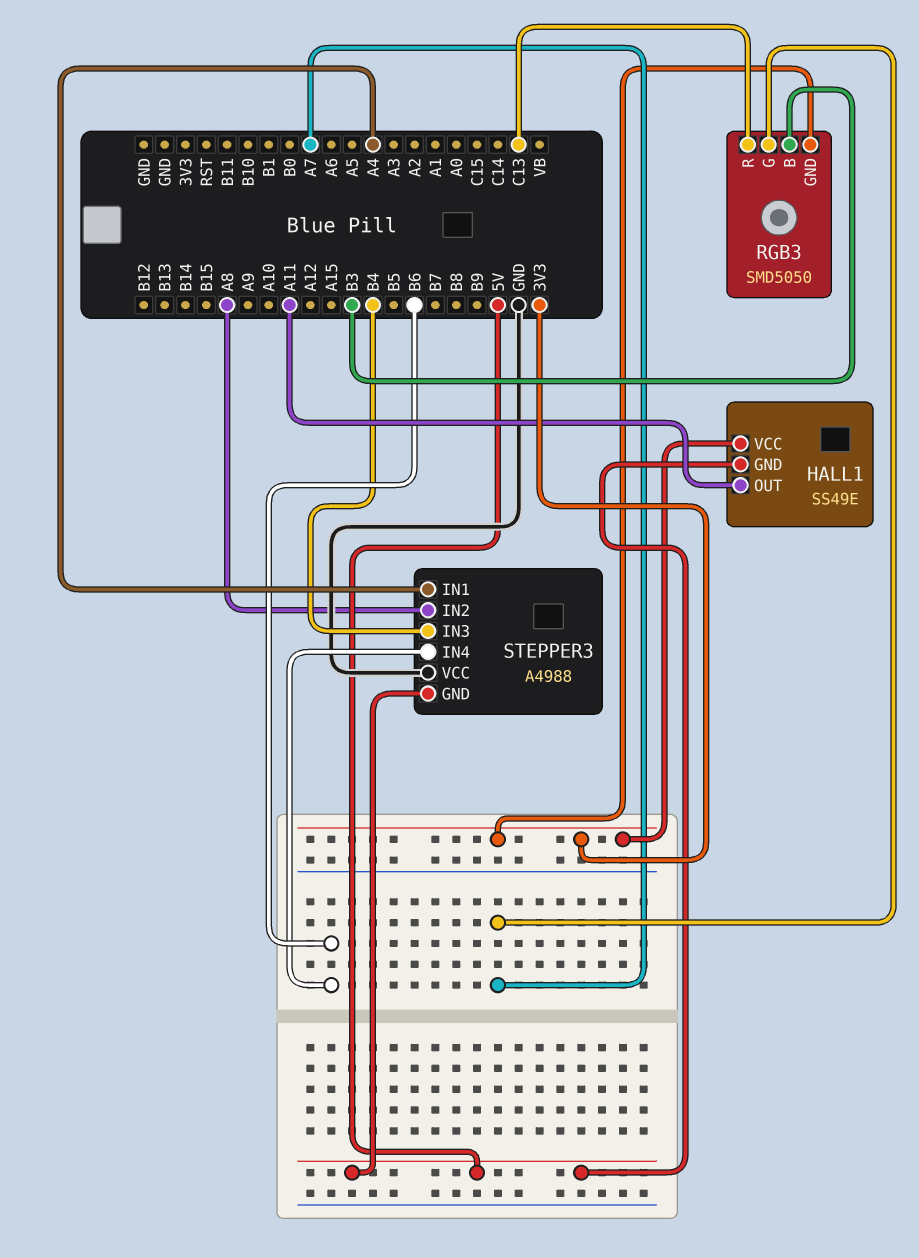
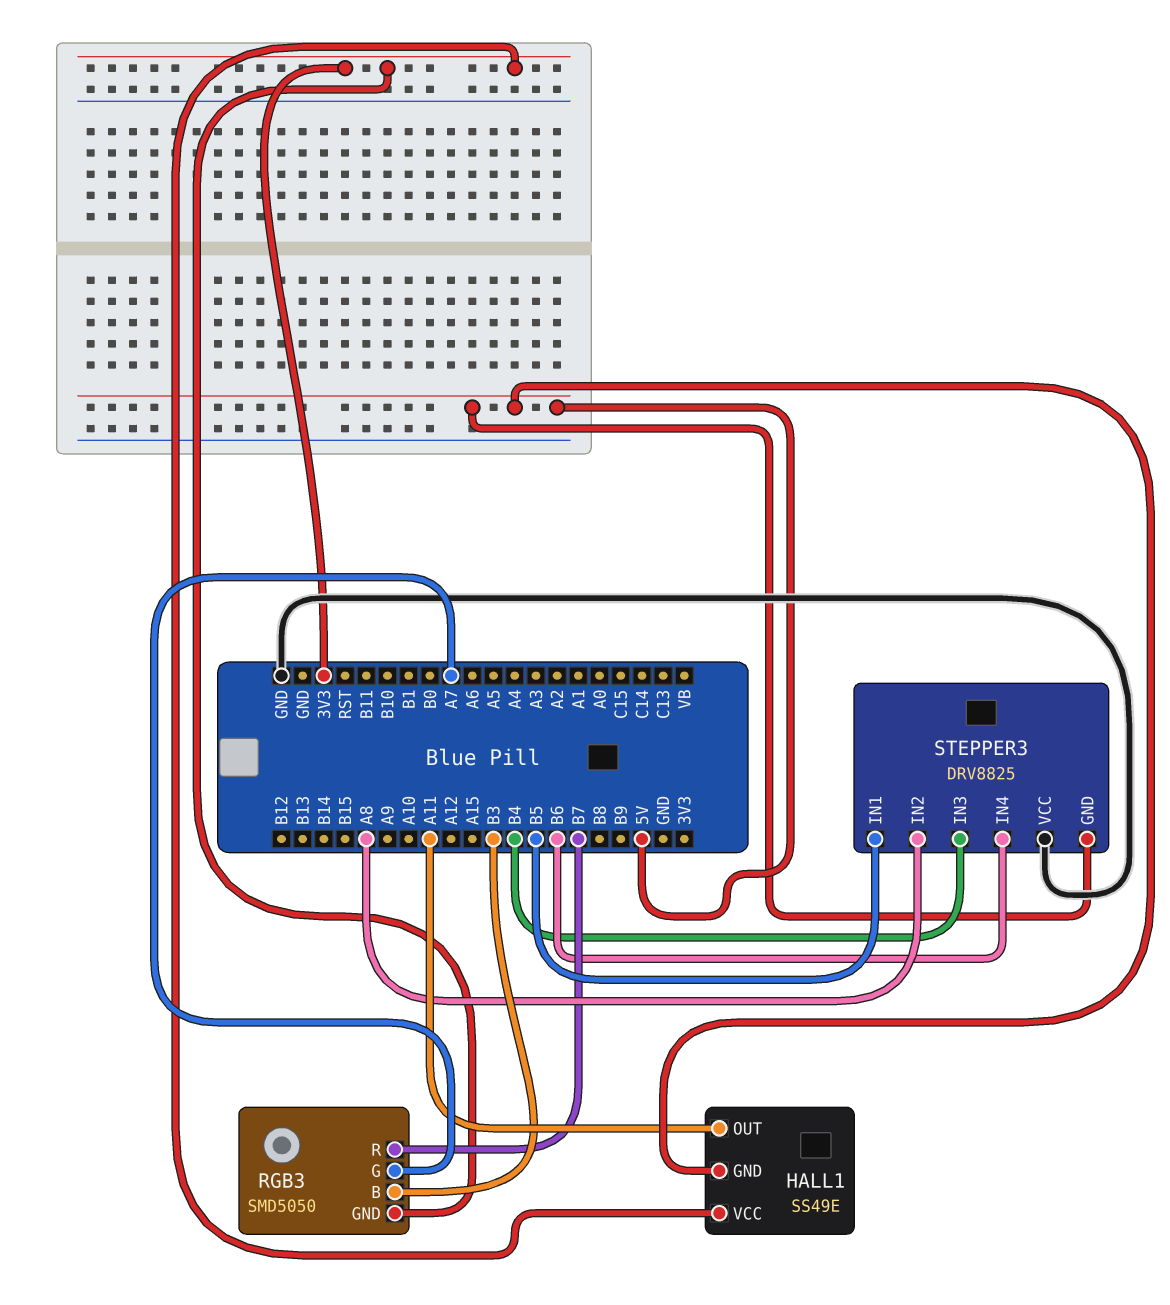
RGB3 pin R: C13 -> B7
STEPPER3: A4988 -> DRV8825
STEPPER3 pin IN1: A4 -> B5

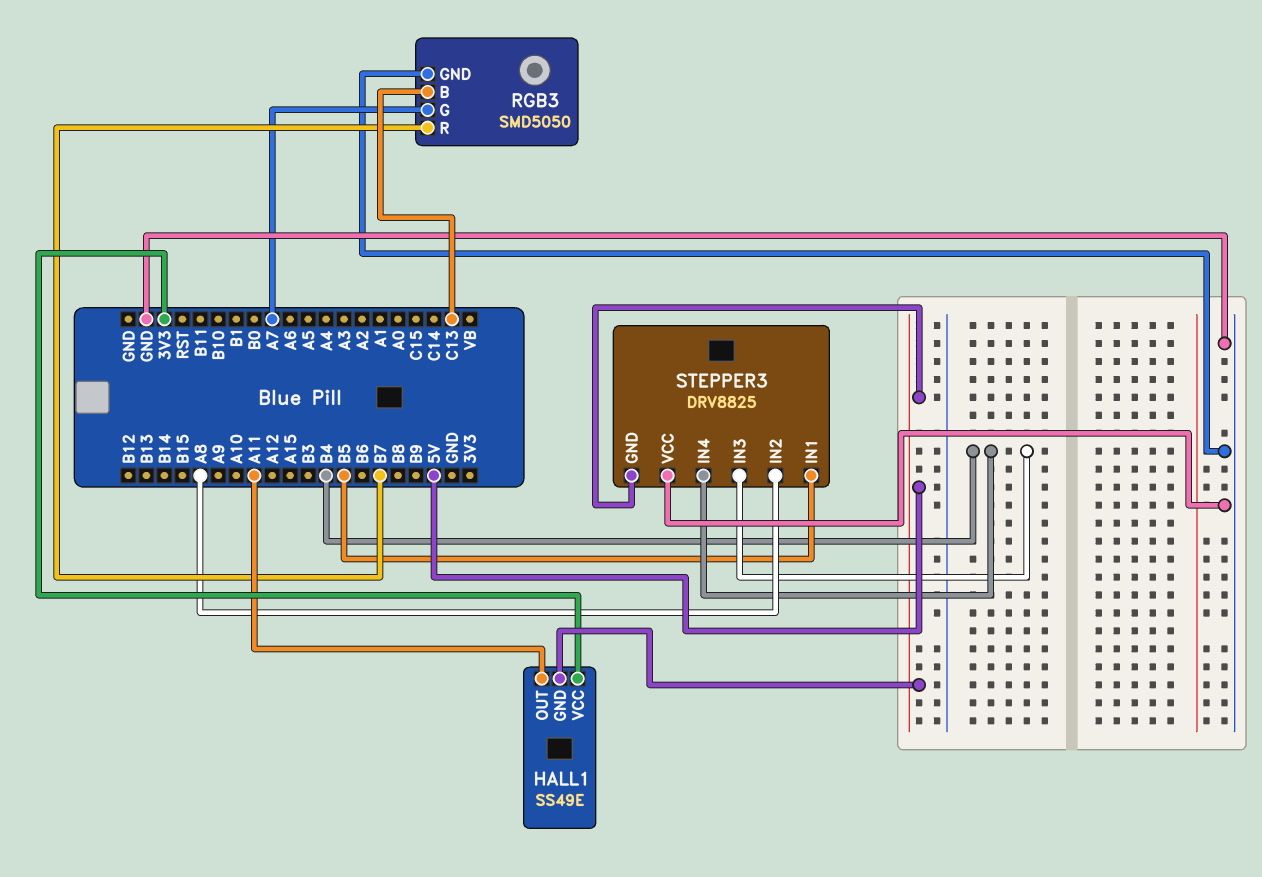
RGB3 pin B: B3 -> C13
RGB3 pin GND: 3V3 -> GND
STEPPER3 pin IN4: B6 -> B4

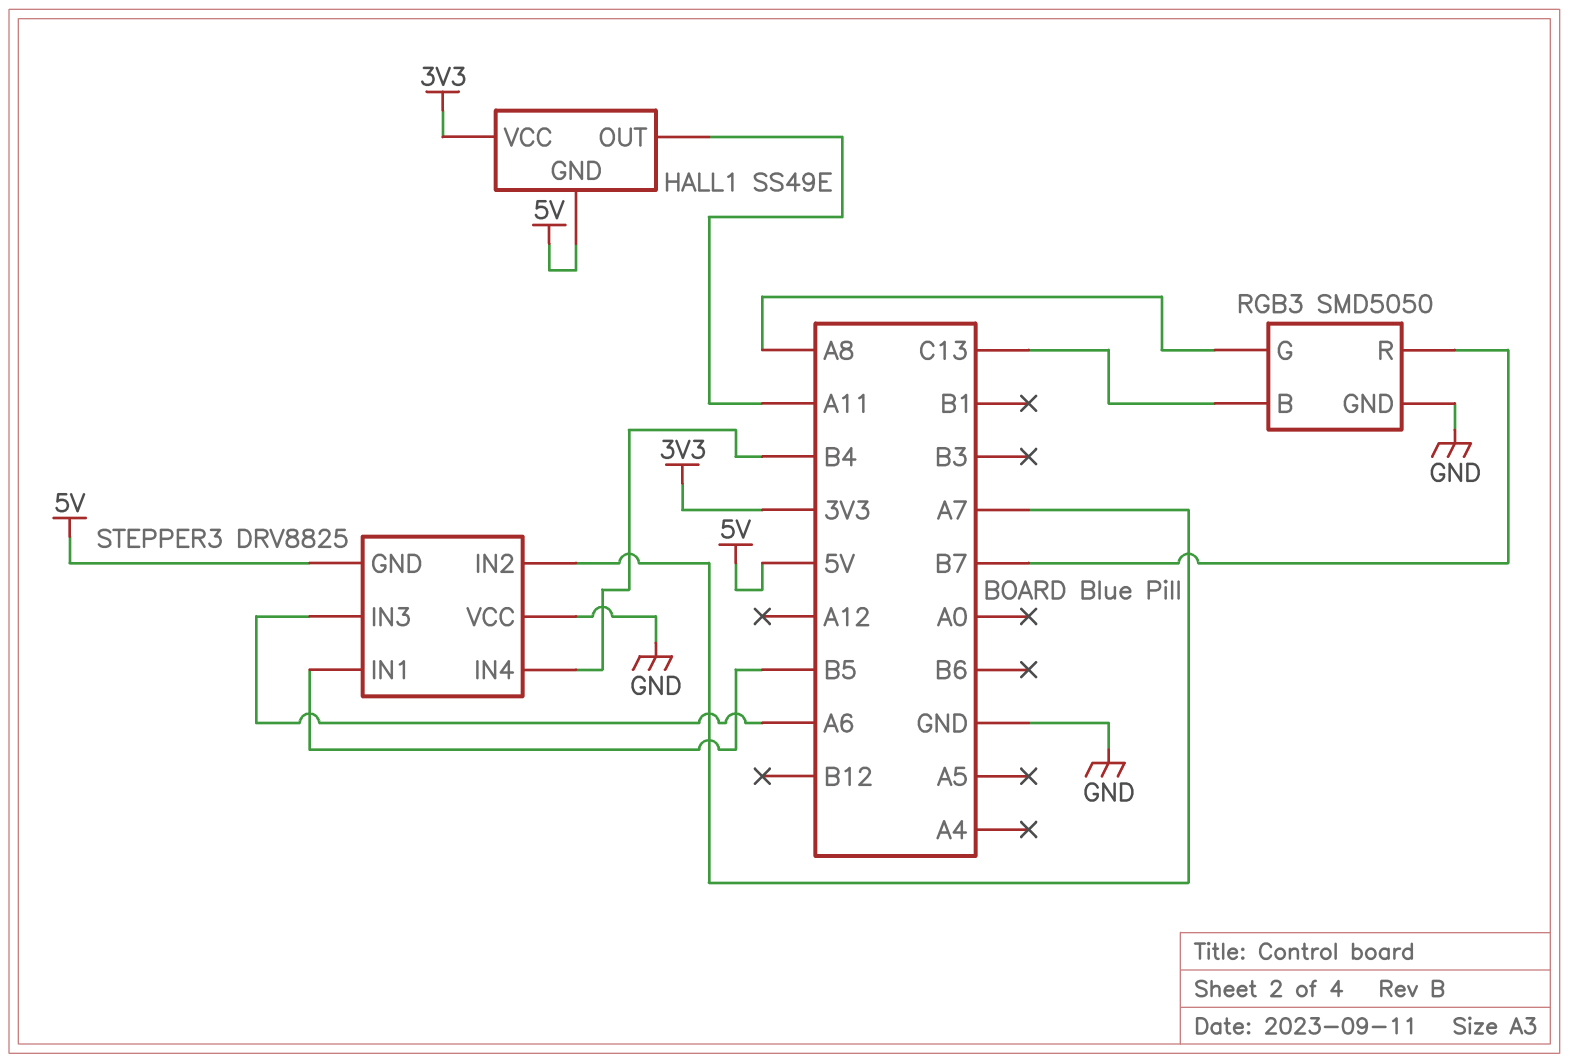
RGB3 pin G: A7 -> A8
STEPPER3 pin IN2: A8 -> A7
STEPPER3 pin IN3: B4 -> A6

